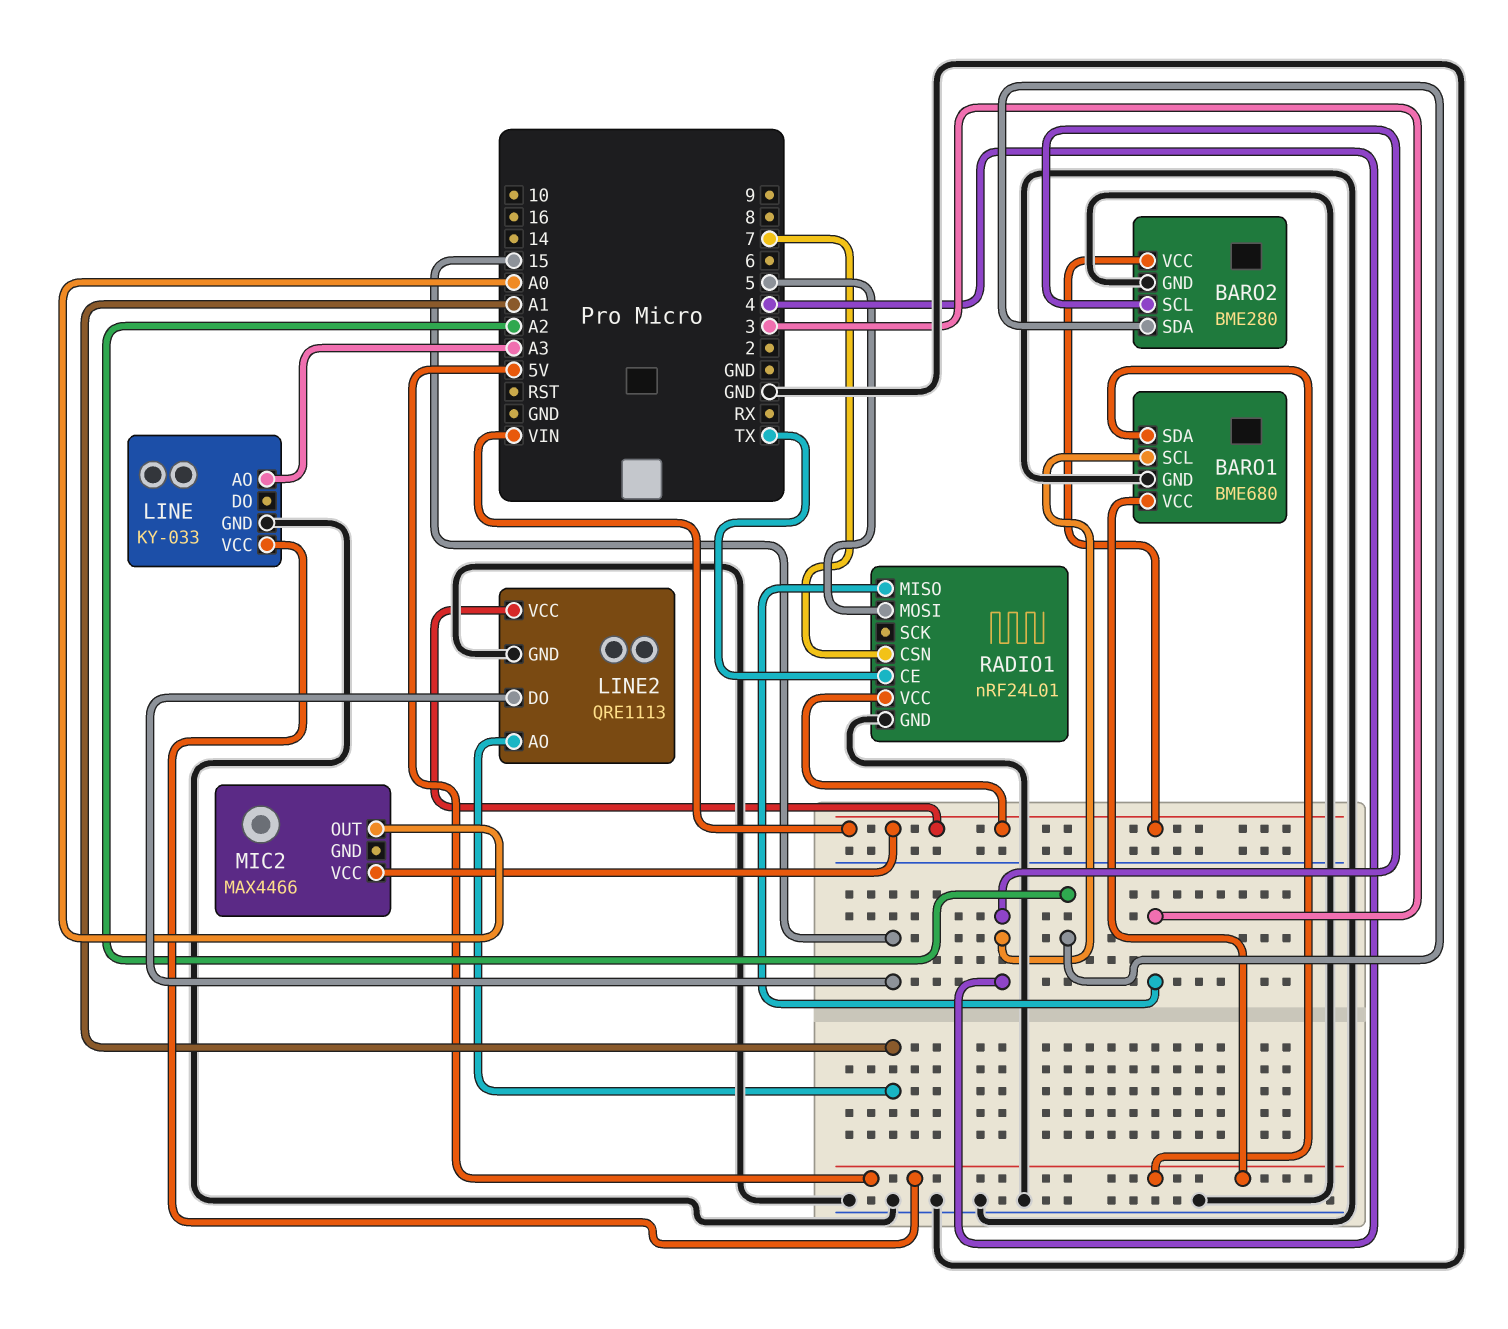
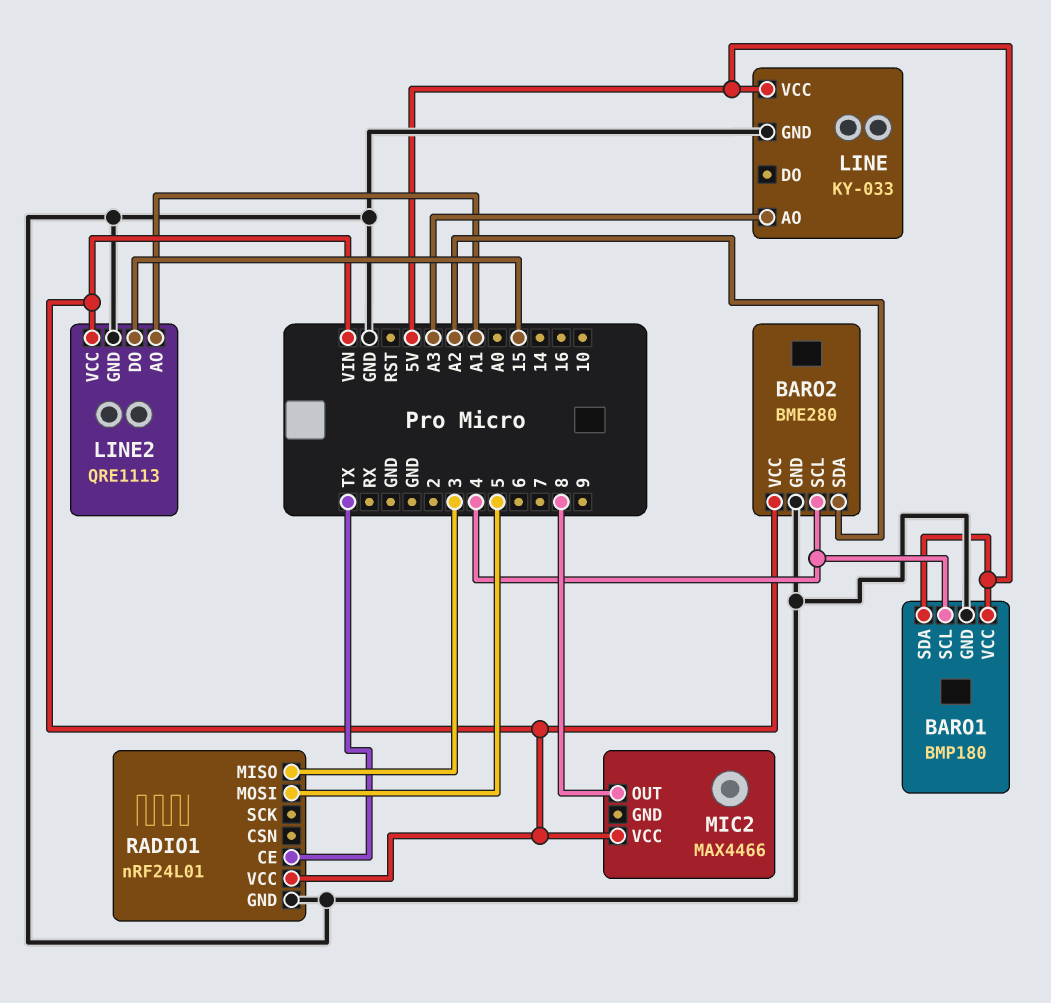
BARO1: BME680 -> BMP180
MIC2 pin OUT: A0 -> 8
RADIO1 pin CSN: 7 -> none

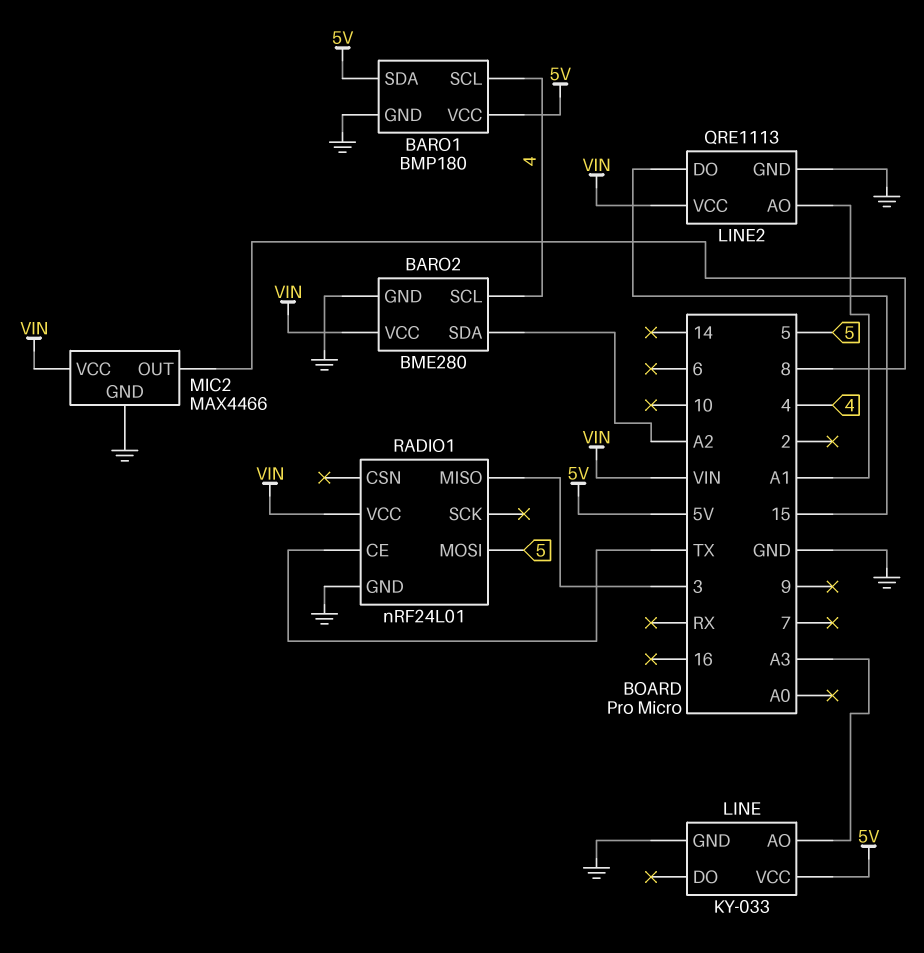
MIC2 pin GND: none -> GND

